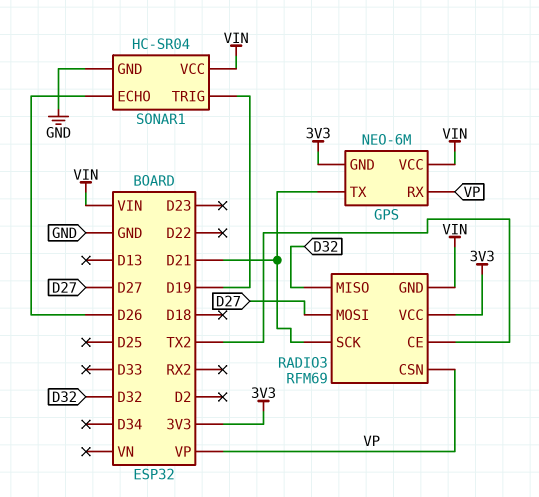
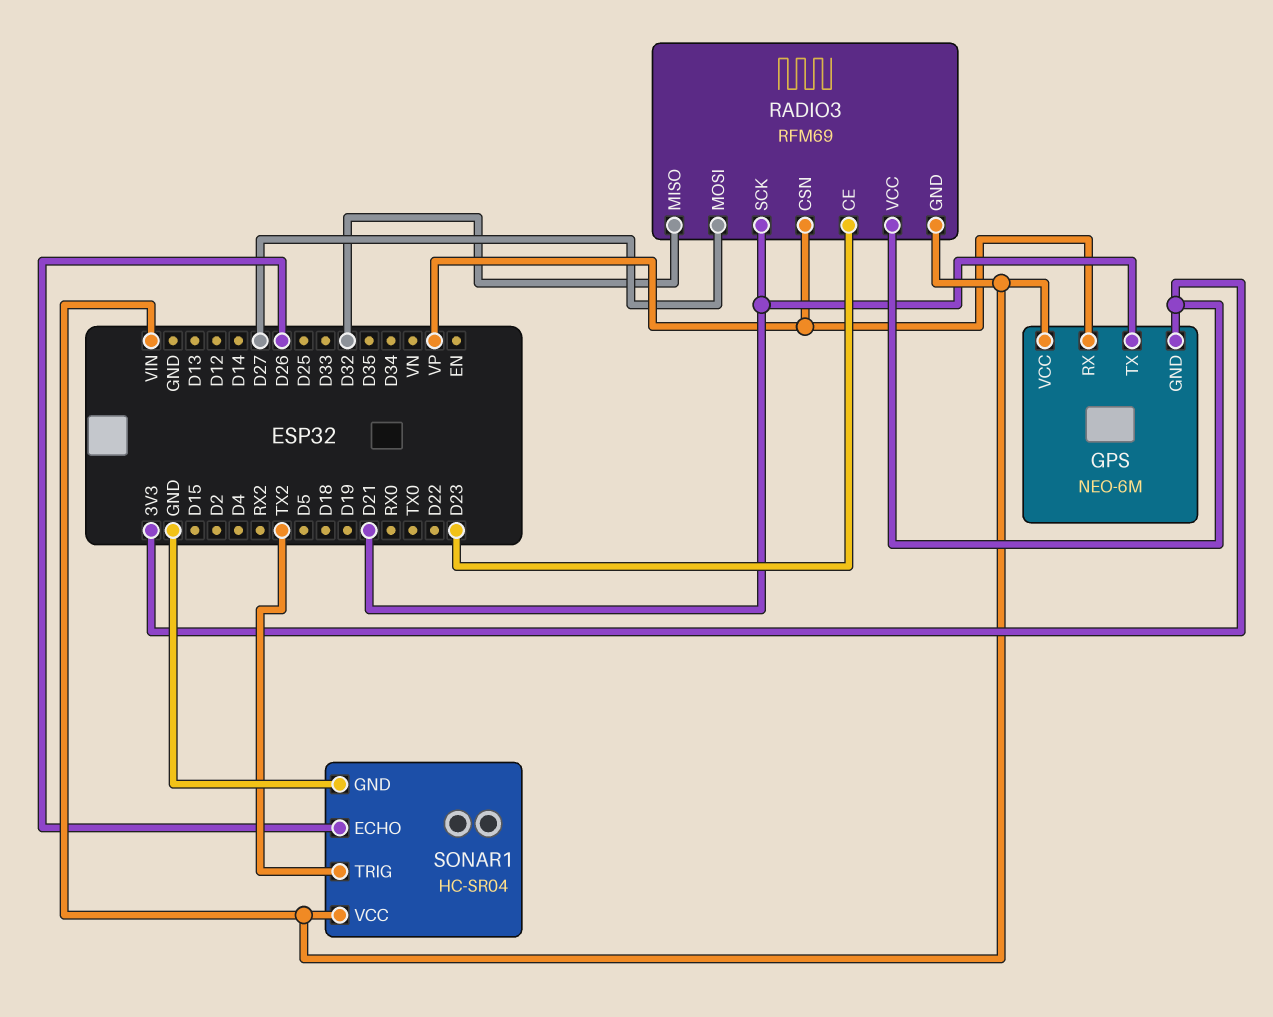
RADIO3 pin CE: TX2 -> D23
SONAR1 pin TRIG: D19 -> TX2

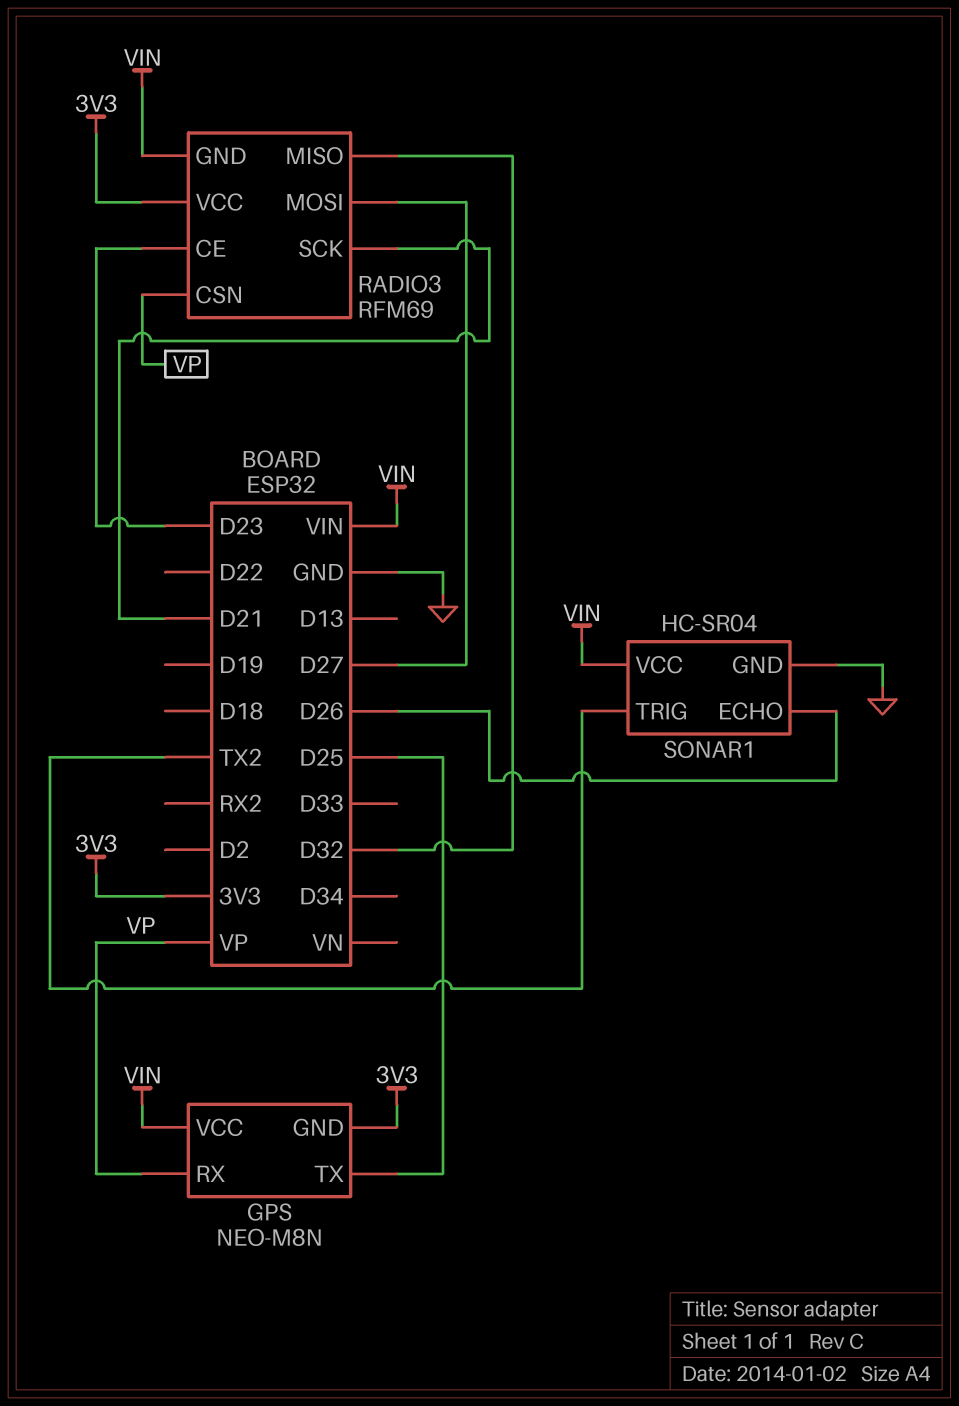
GPS: NEO-6M -> NEO-M8N
GPS pin TX: D21 -> D25

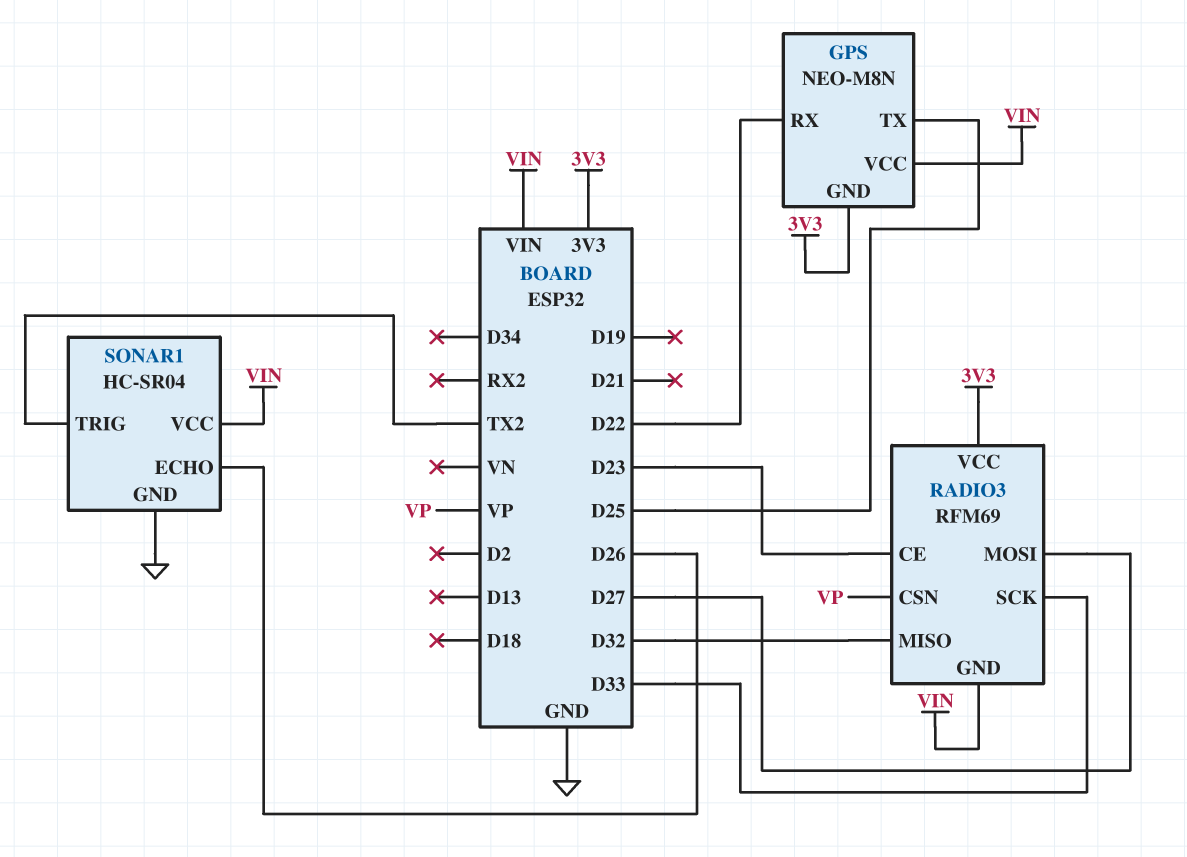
GPS pin RX: VP -> D22
RADIO3 pin SCK: D21 -> D33

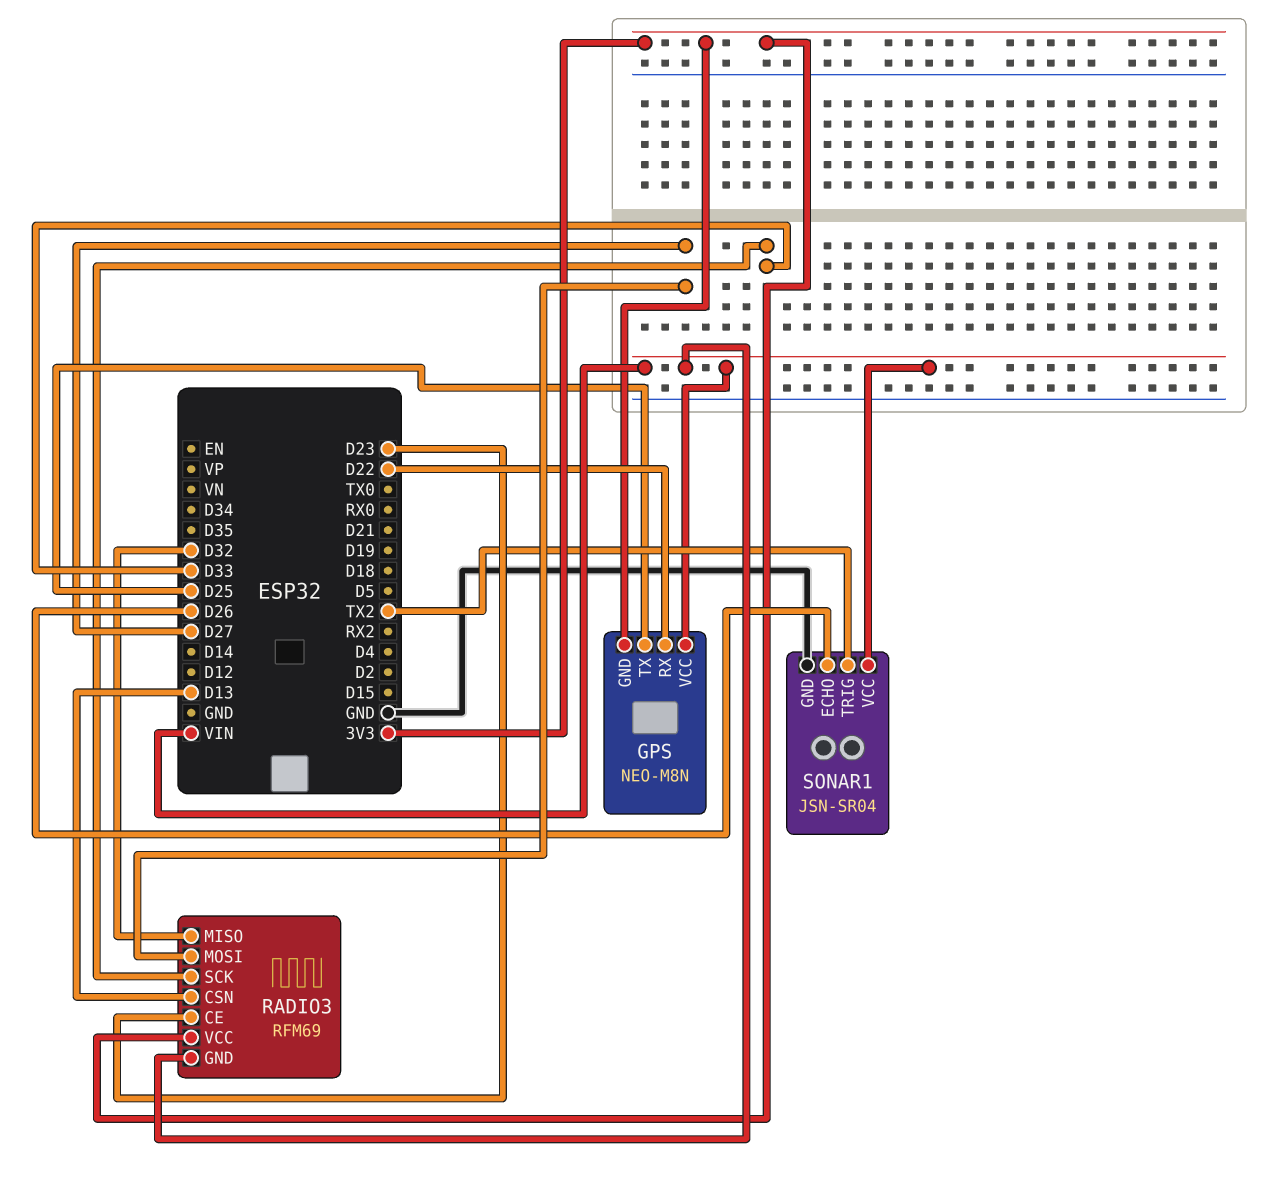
RADIO3 pin CSN: VP -> D13
SONAR1: HC-SR04 -> JSN-SR04

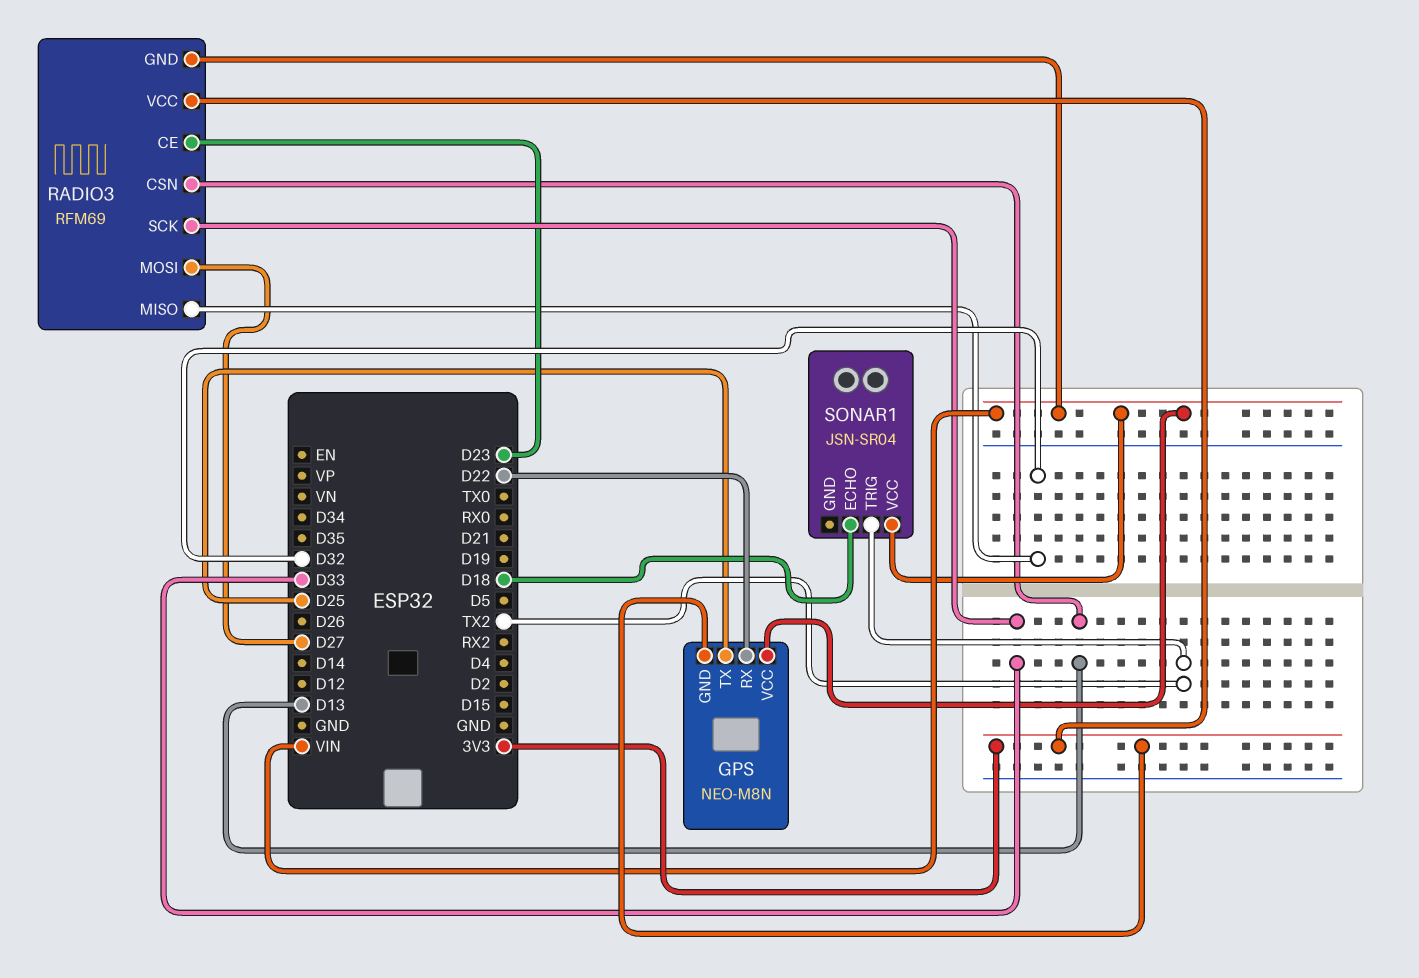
SONAR1 pin ECHO: D26 -> D18
SONAR1 pin GND: GND -> none

